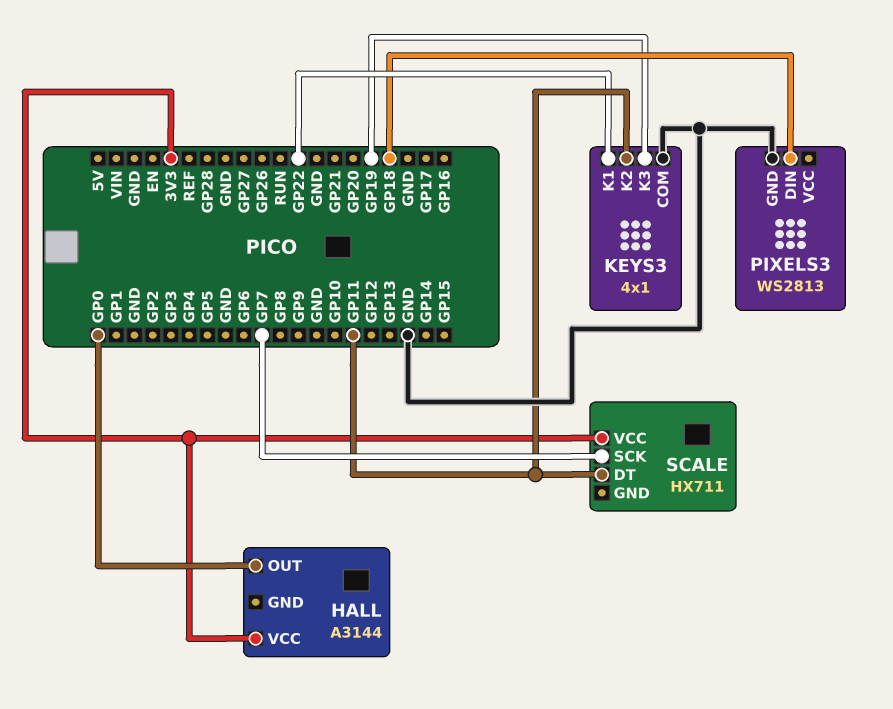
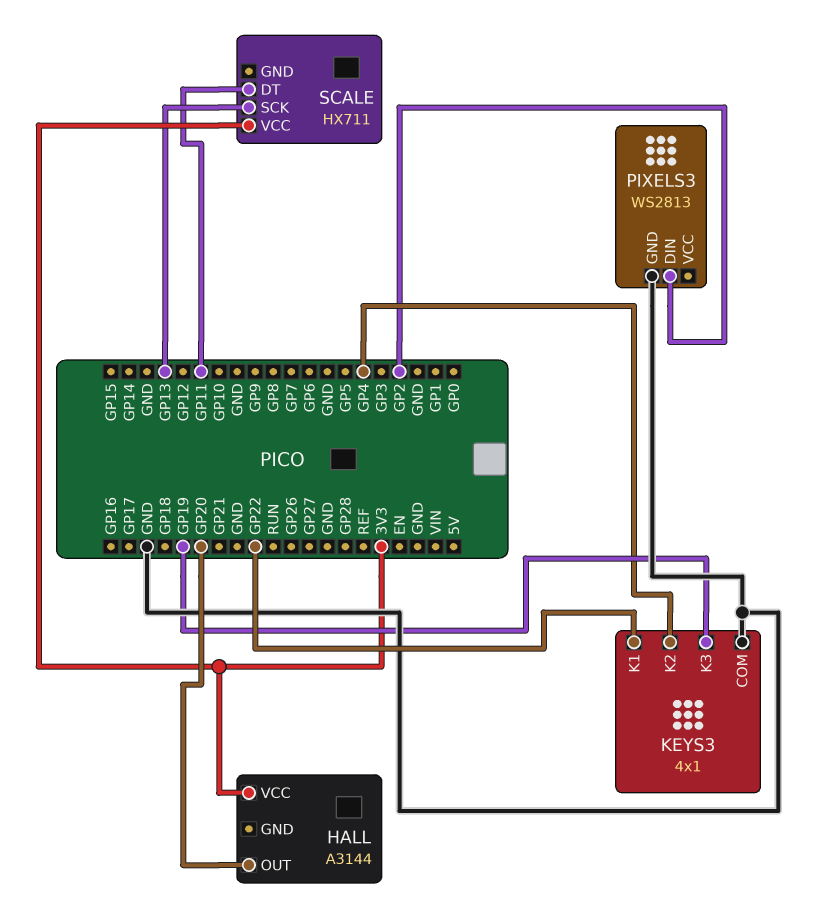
HALL pin OUT: GP0 -> GP20
KEYS3 pin K2: GP11 -> GP4
PIXELS3 pin DIN: GP18 -> GP2
SCALE pin SCK: GP7 -> GP13

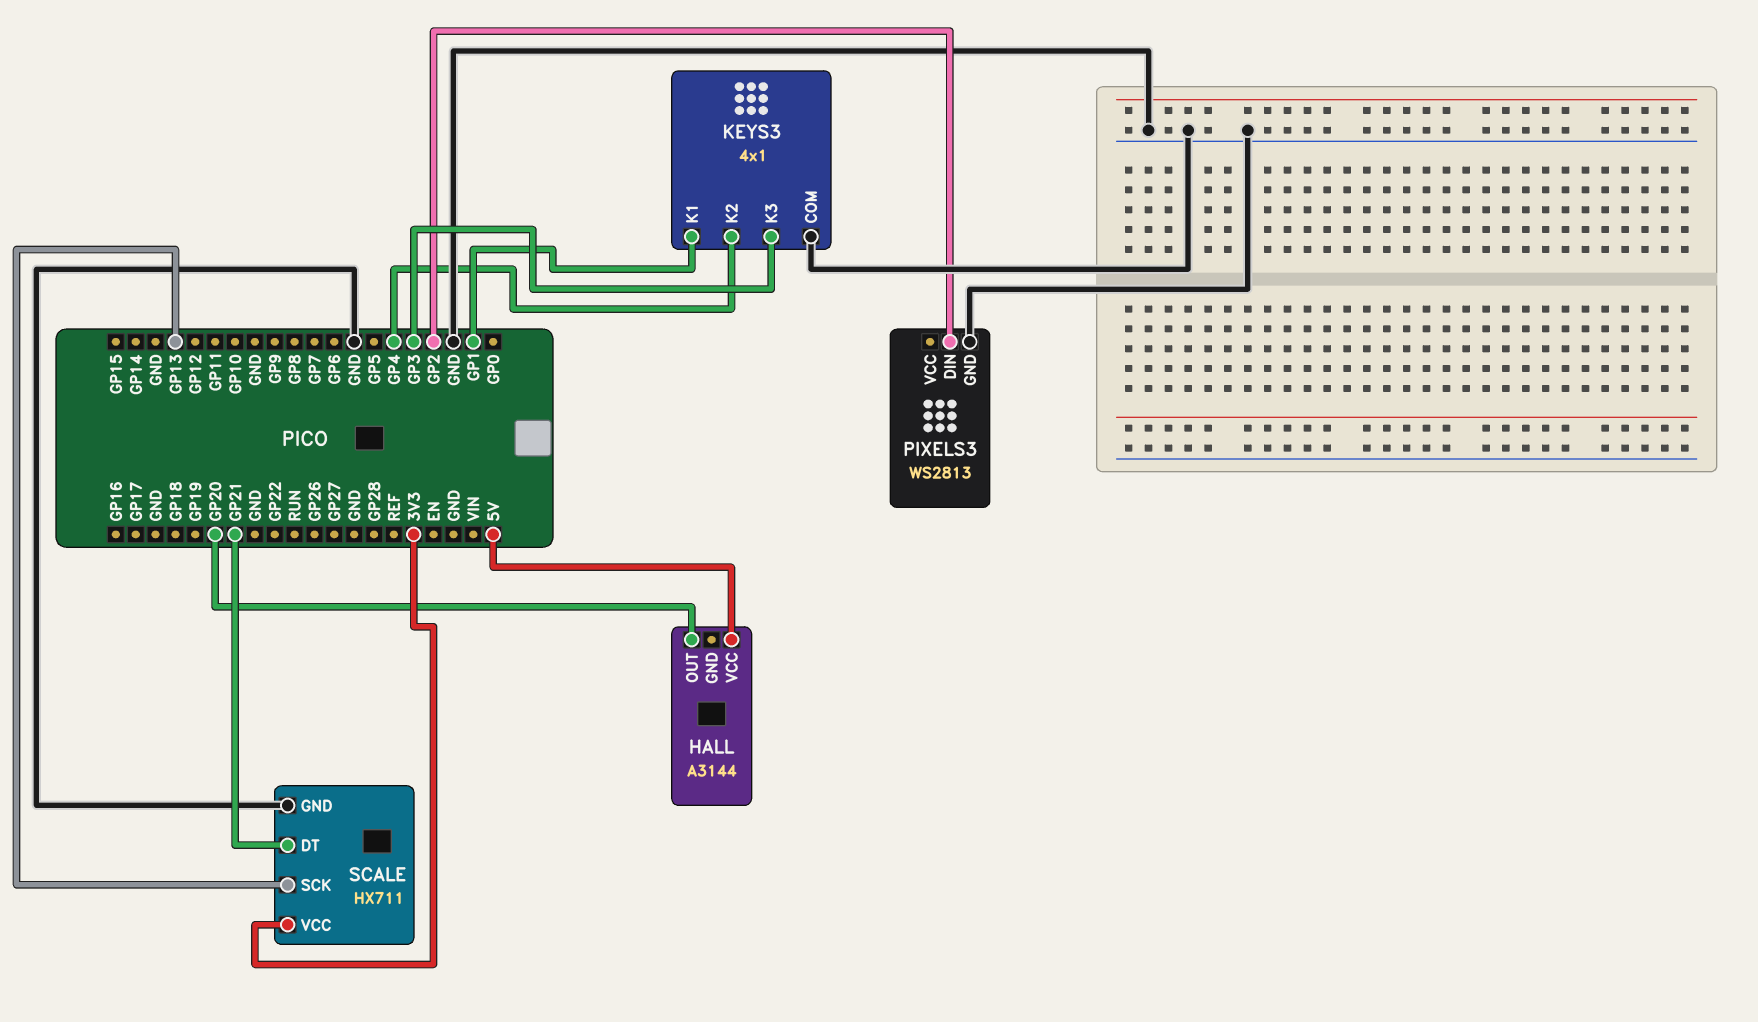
HALL pin VCC: 3V3 -> 5V
KEYS3 pin K1: GP22 -> GP1
KEYS3 pin K3: GP19 -> GP3
SCALE pin DT: GP11 -> GP21
SCALE pin GND: none -> GND

